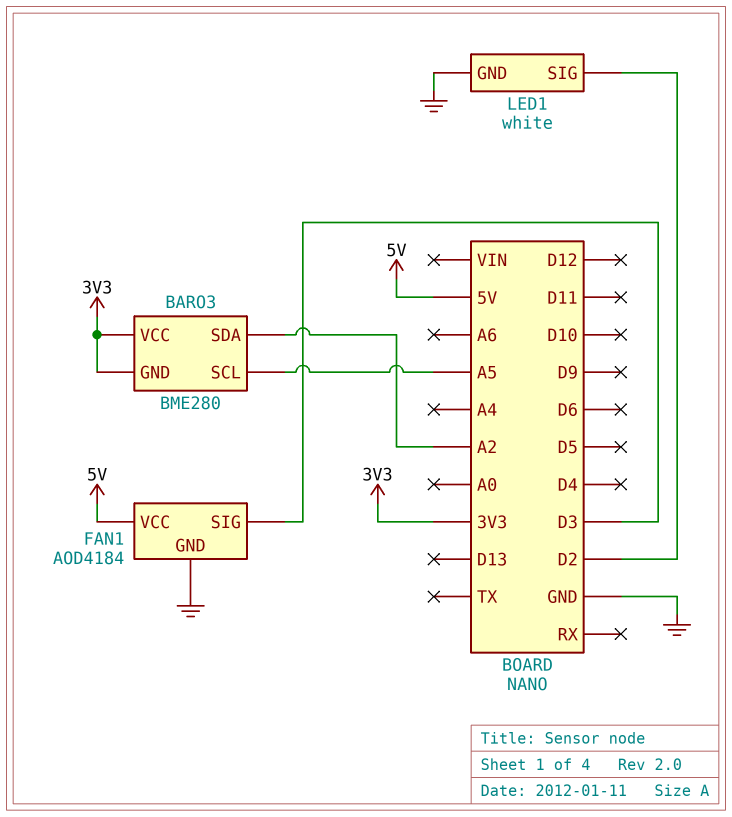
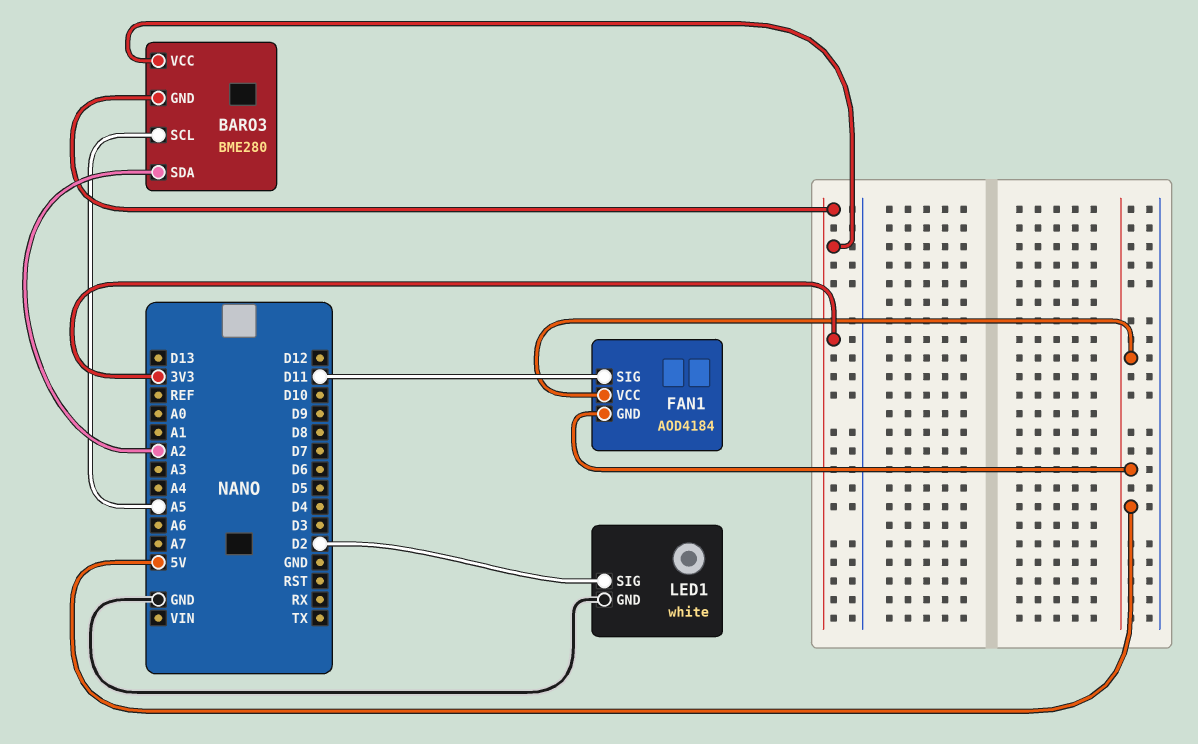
FAN1 pin GND: GND -> 5V
FAN1 pin SIG: D3 -> D11

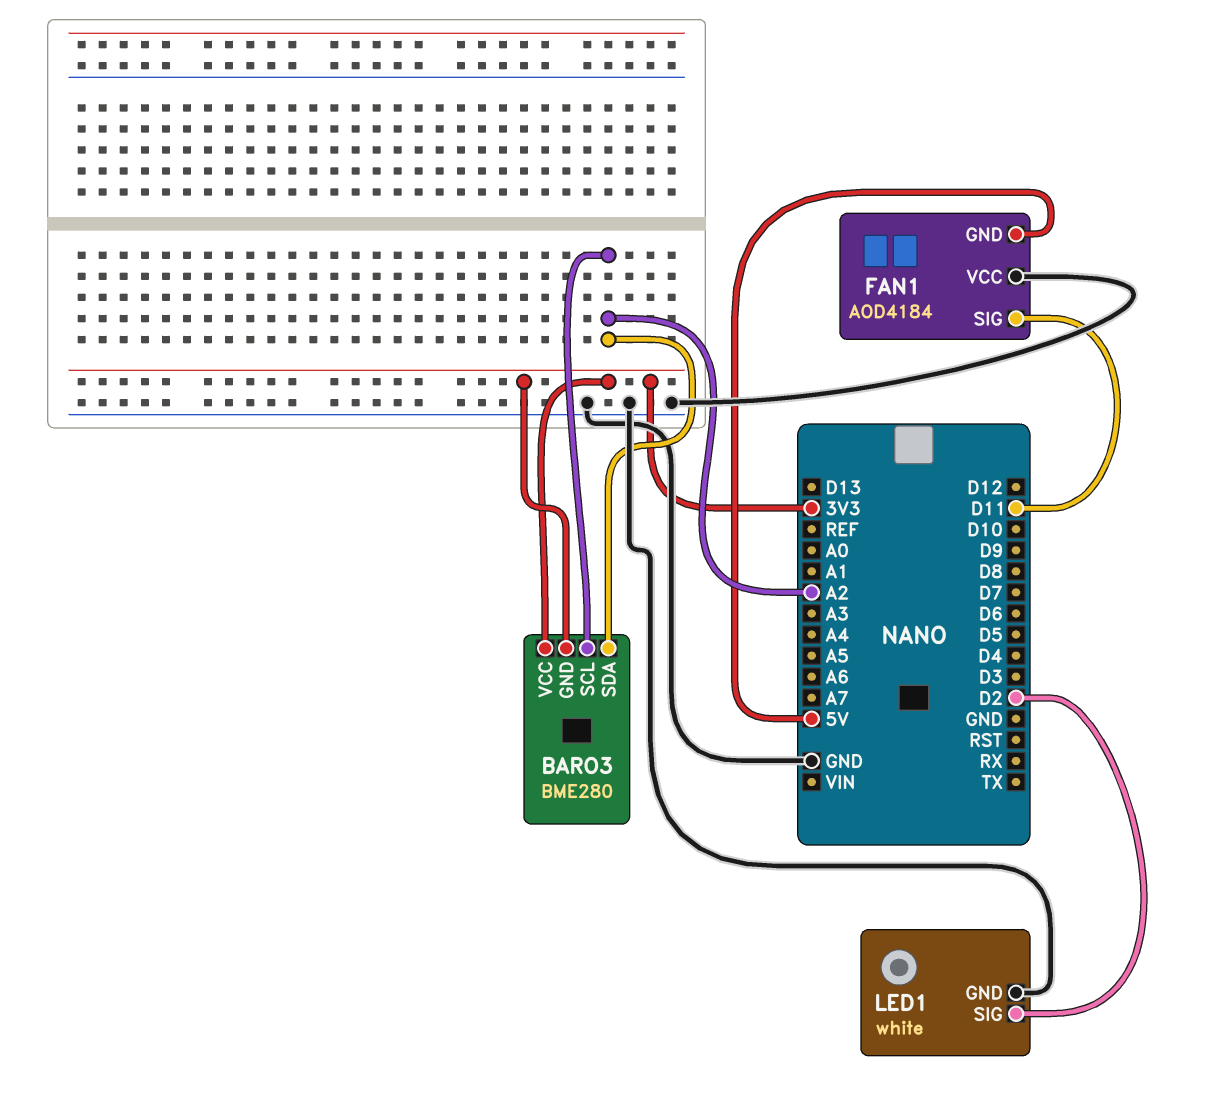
BARO3 pin SCL: A5 -> A2
FAN1 pin VCC: 5V -> GND

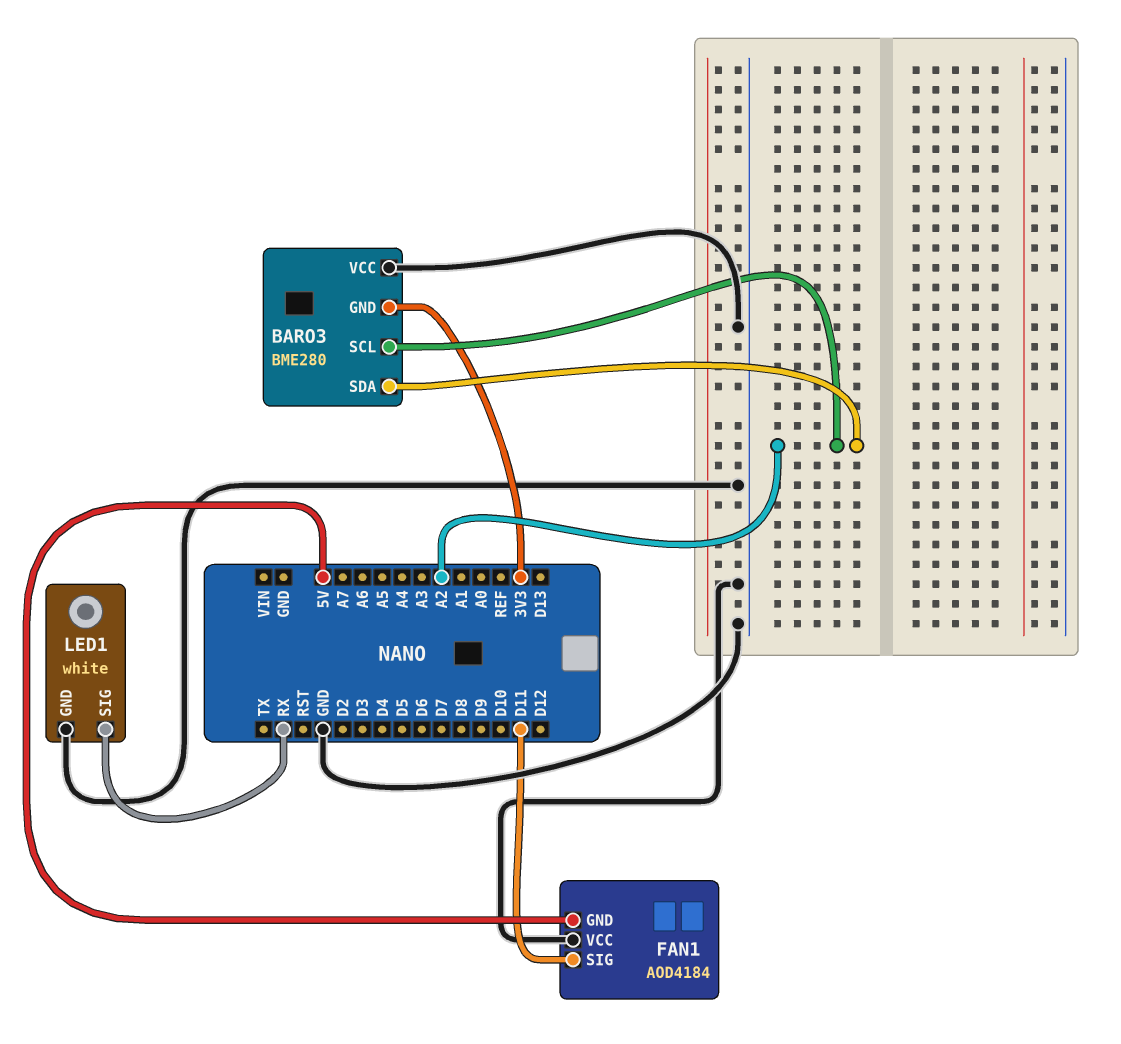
BARO3 pin VCC: 3V3 -> GND
LED1 pin SIG: D2 -> RX

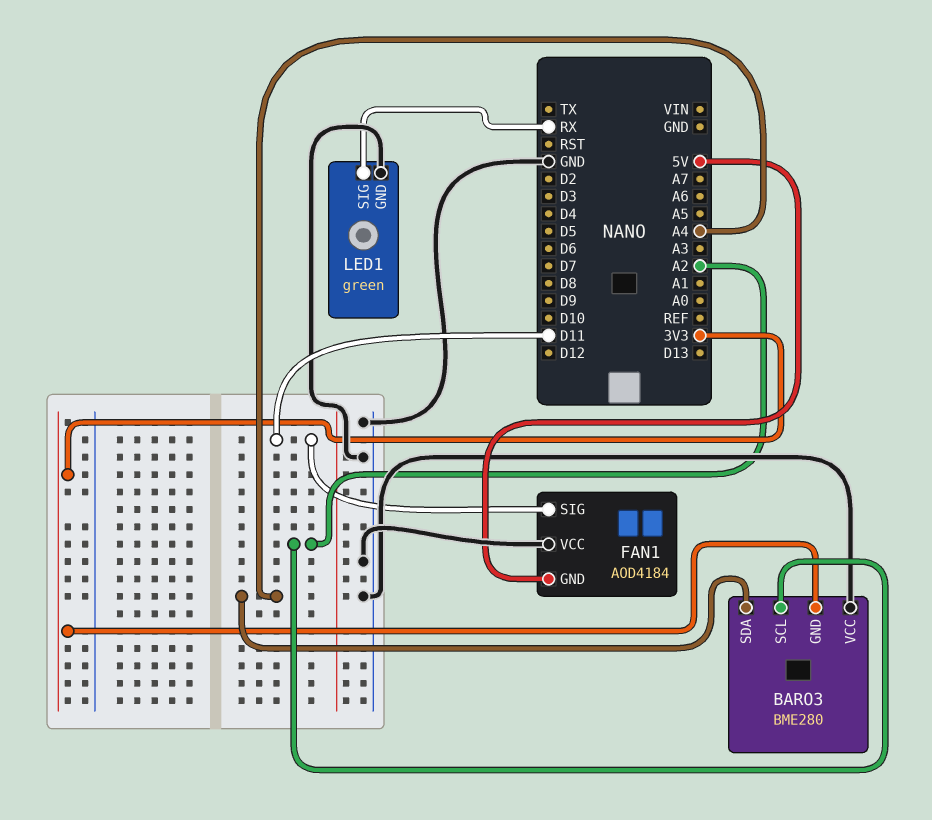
BARO3 pin SDA: A2 -> A4
LED1: white -> green

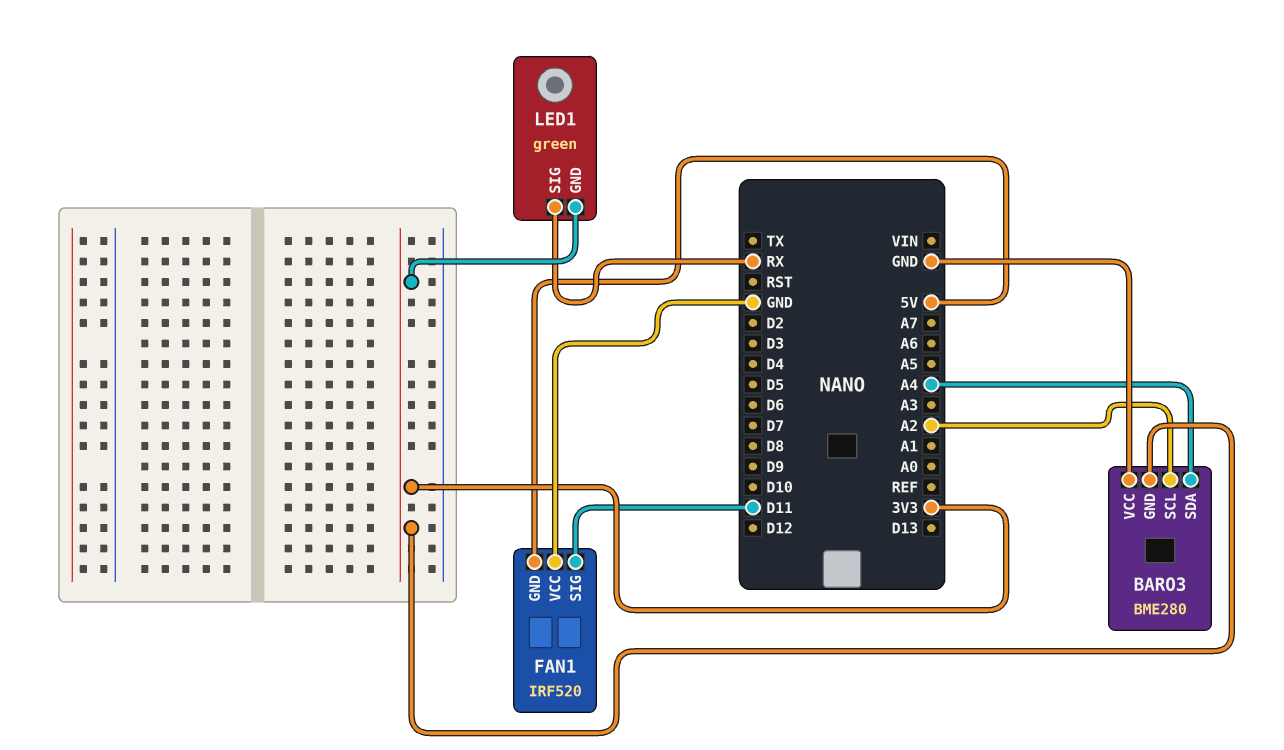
FAN1: AOD4184 -> IRF520
LED1 pin GND: GND -> 3V3

